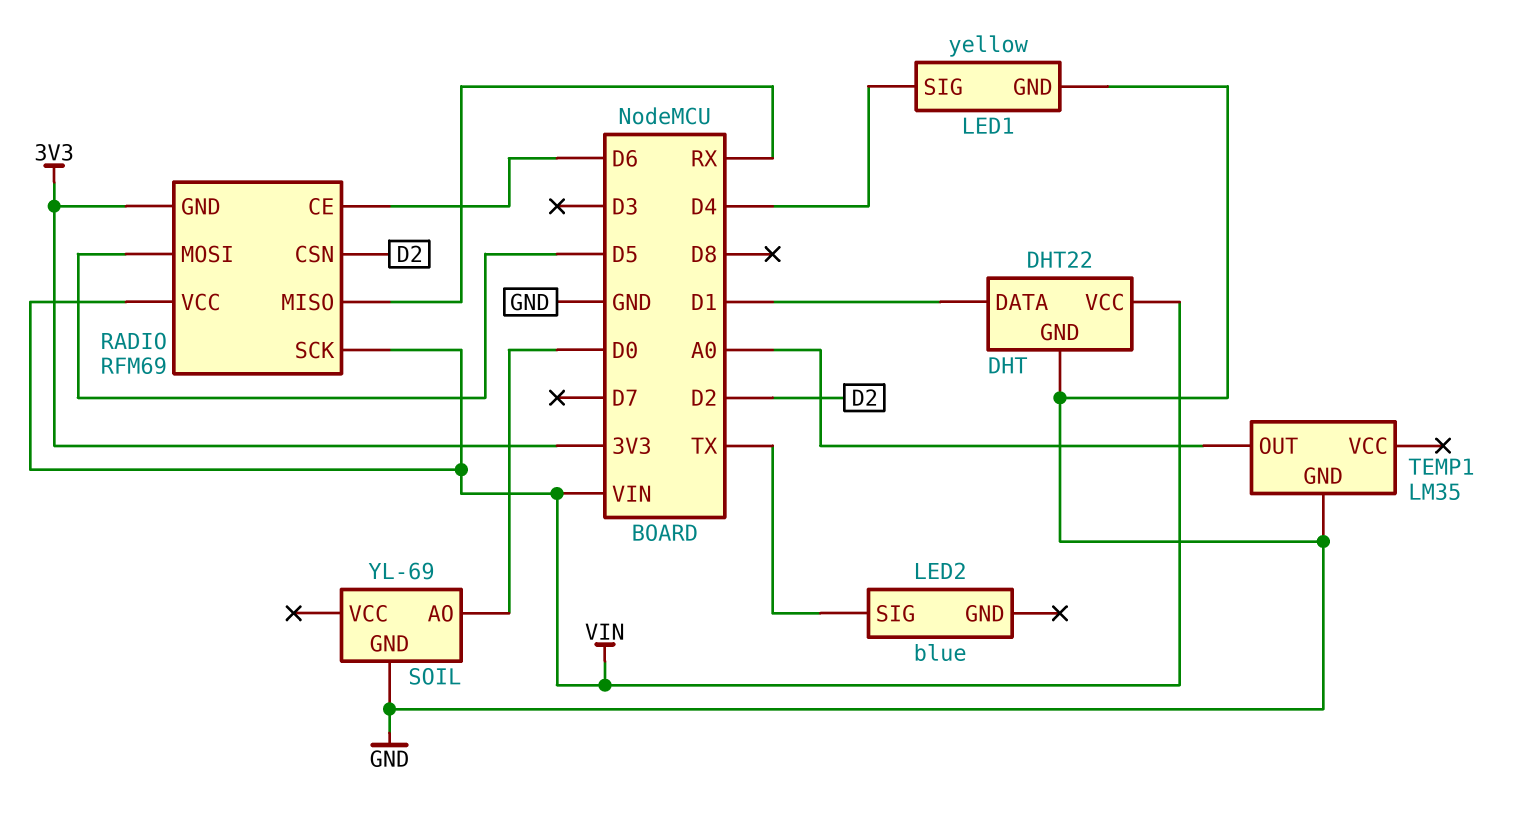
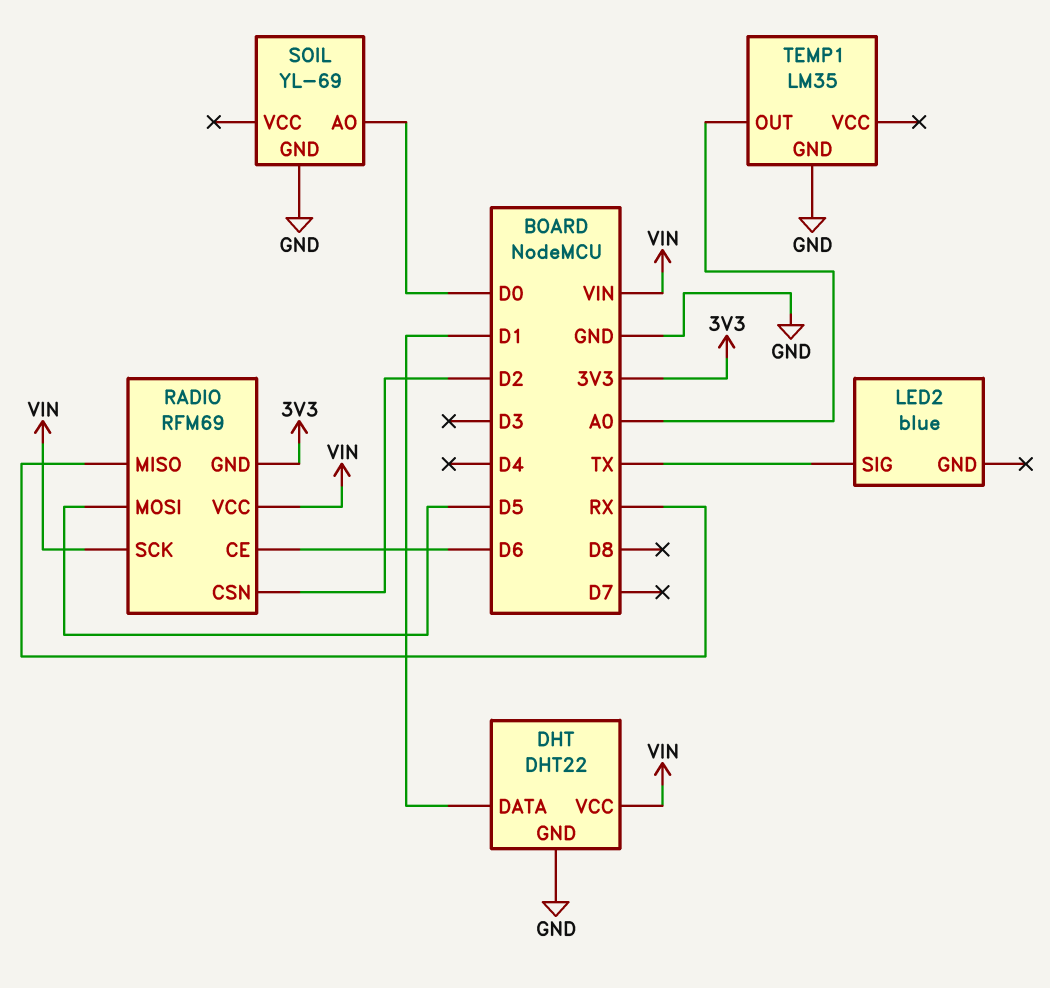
LED1: yellow -> none
LED1 pin GND: GND -> none
LED1 pin SIG: D4 -> none

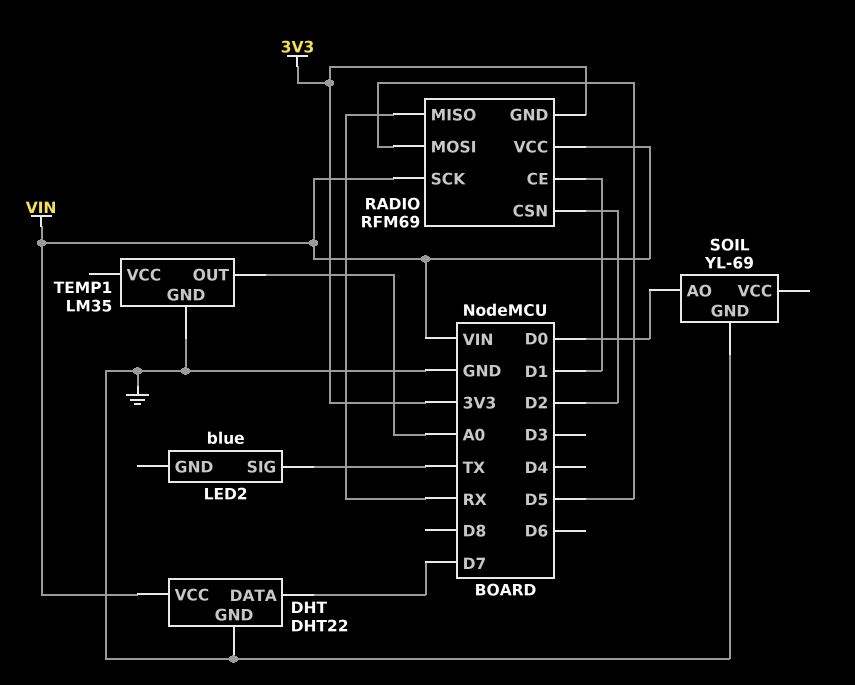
DHT pin DATA: D1 -> D7
RADIO pin CE: D6 -> D1

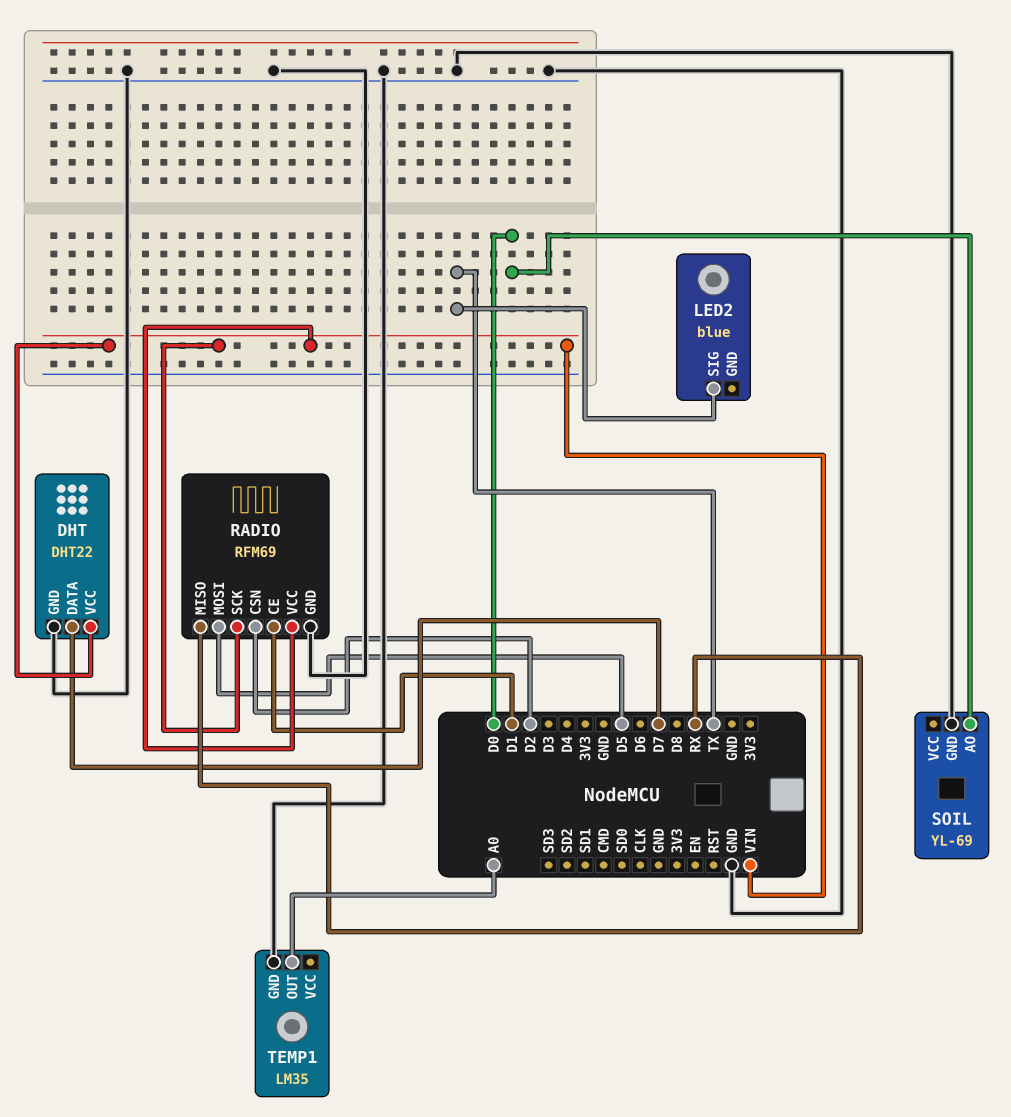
RADIO pin GND: 3V3 -> GND

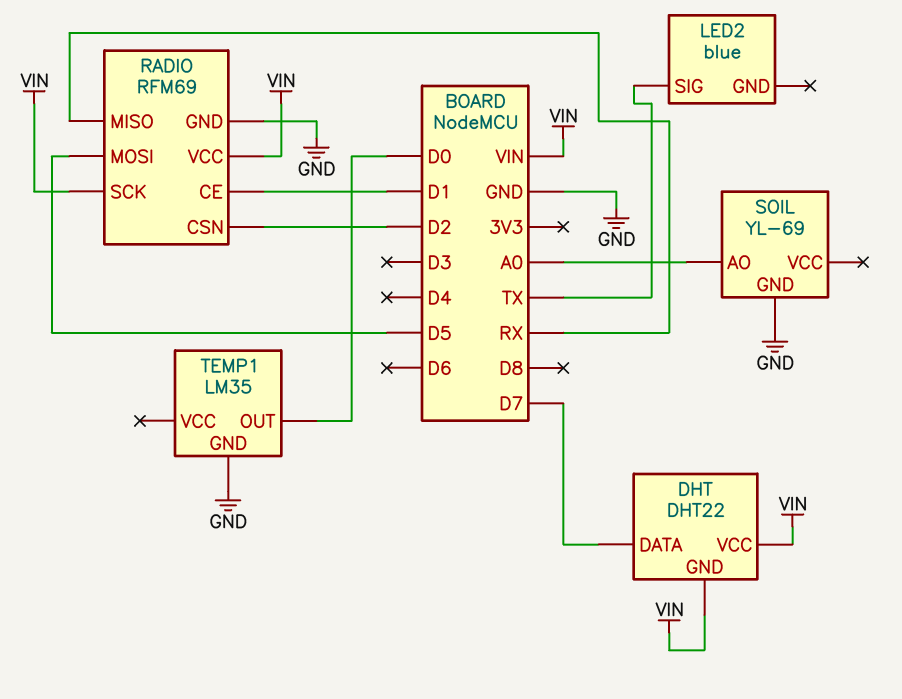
DHT pin GND: GND -> VIN
SOIL pin AO: D0 -> A0
TEMP1 pin OUT: A0 -> D0

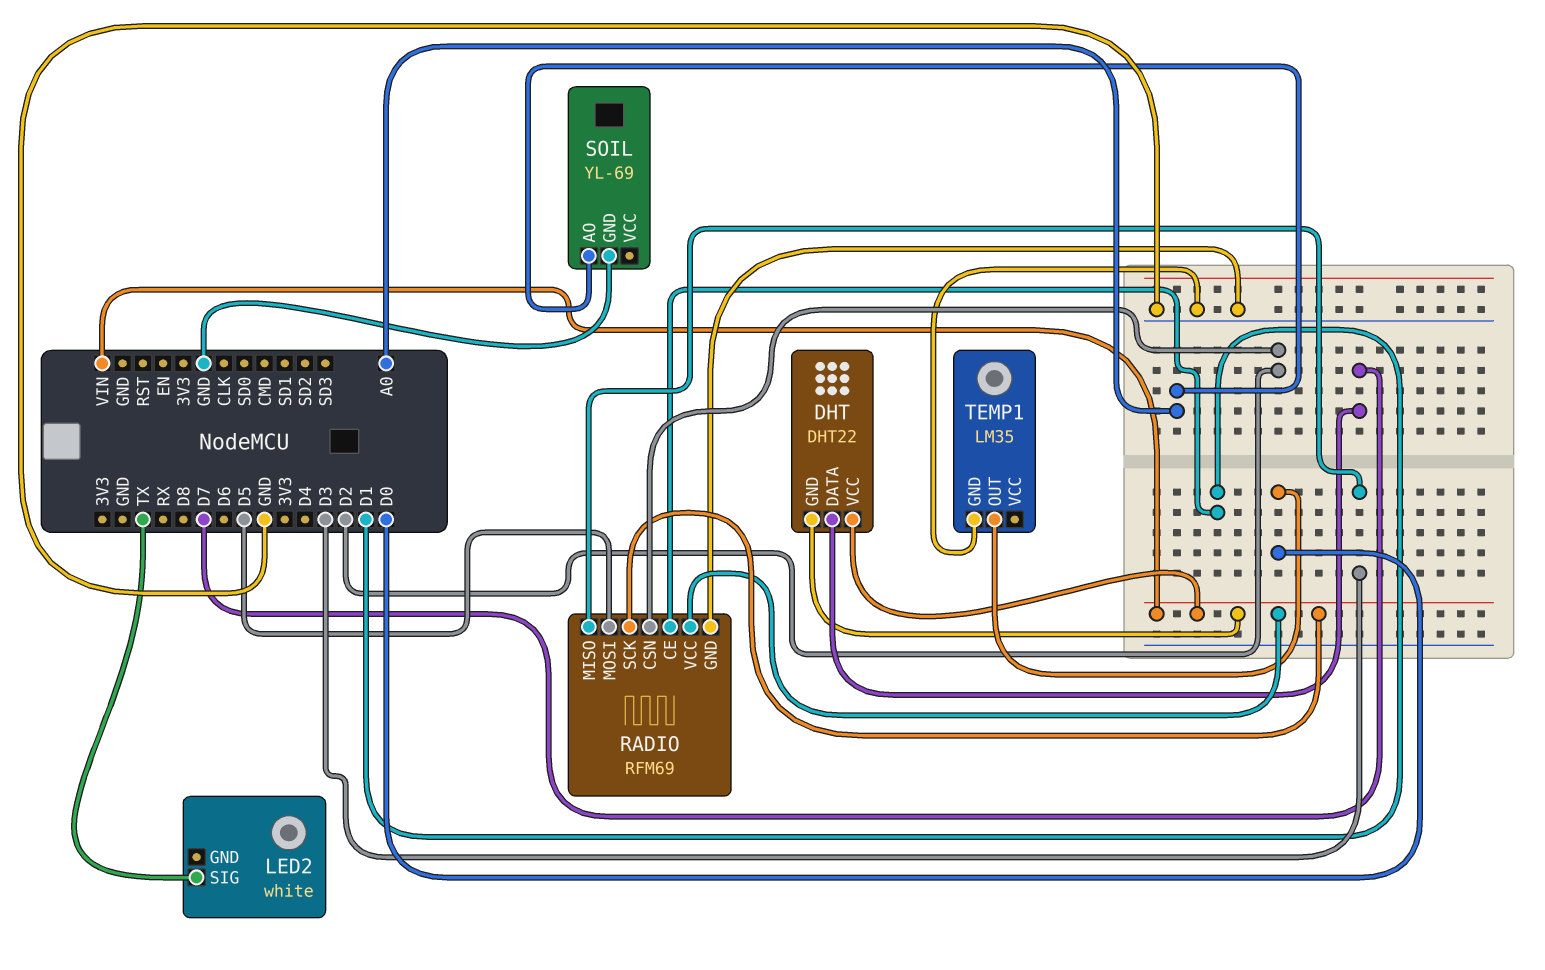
LED2: blue -> white
RADIO pin MISO: RX -> D3

